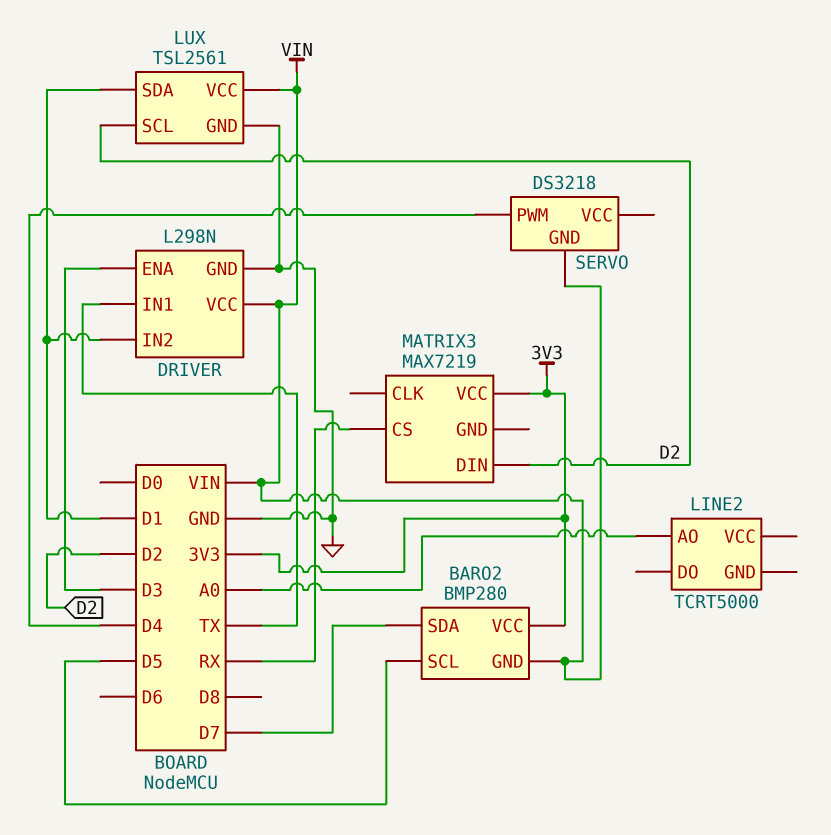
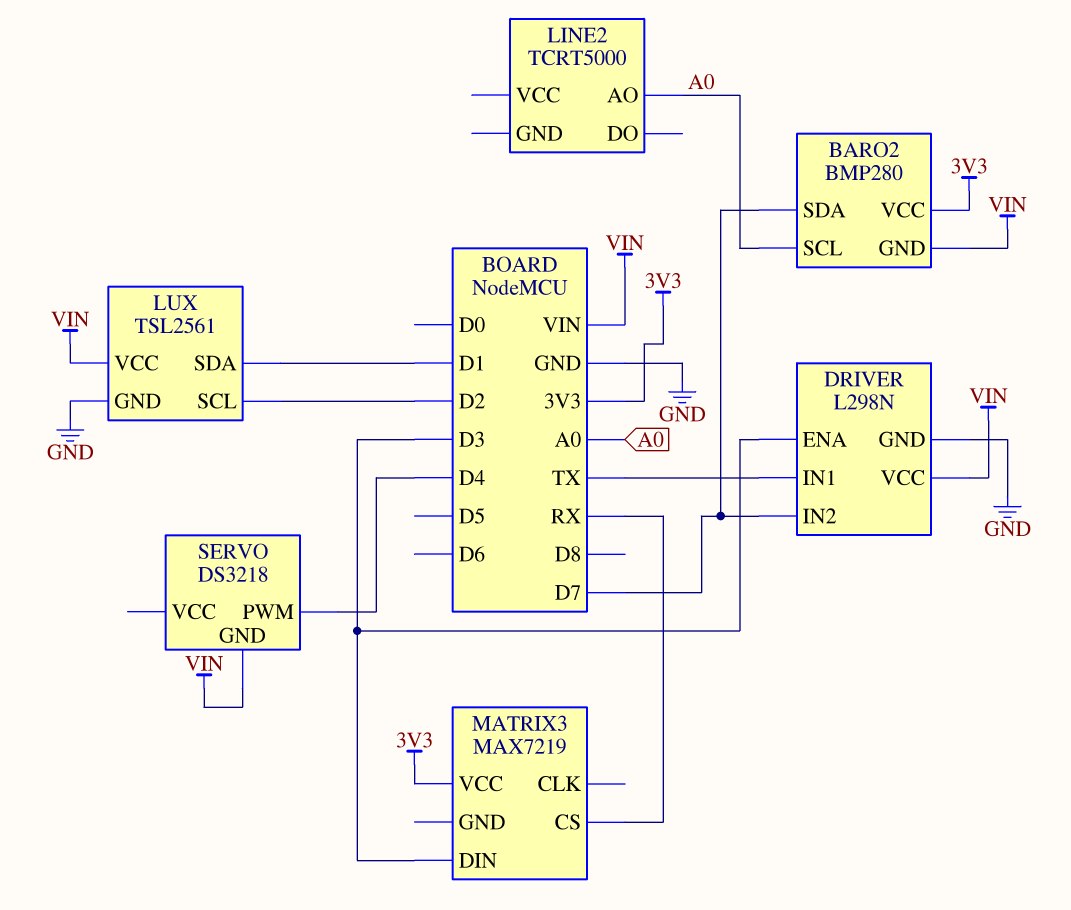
BARO2 pin SCL: D5 -> A0
DRIVER pin IN2: D1 -> D7
MATRIX3 pin DIN: D2 -> D3

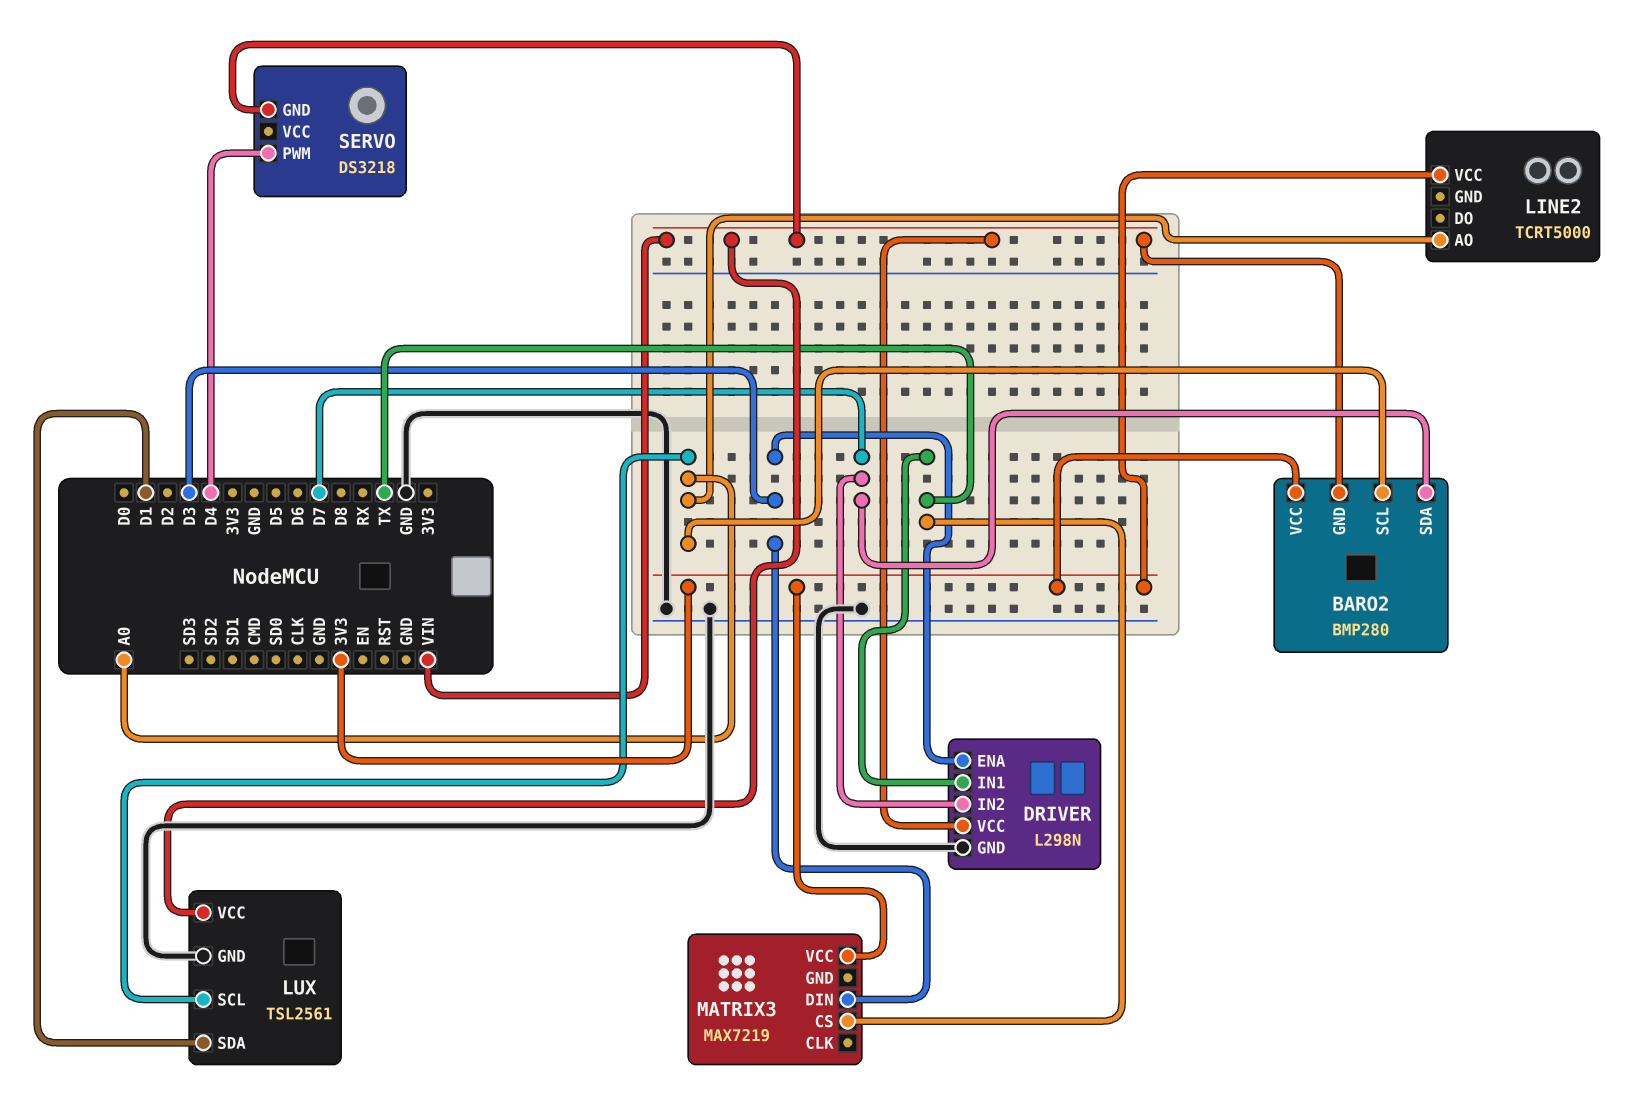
LINE2 pin VCC: none -> 3V3
LUX pin SCL: D2 -> A0
MATRIX3 pin CS: RX -> TX

